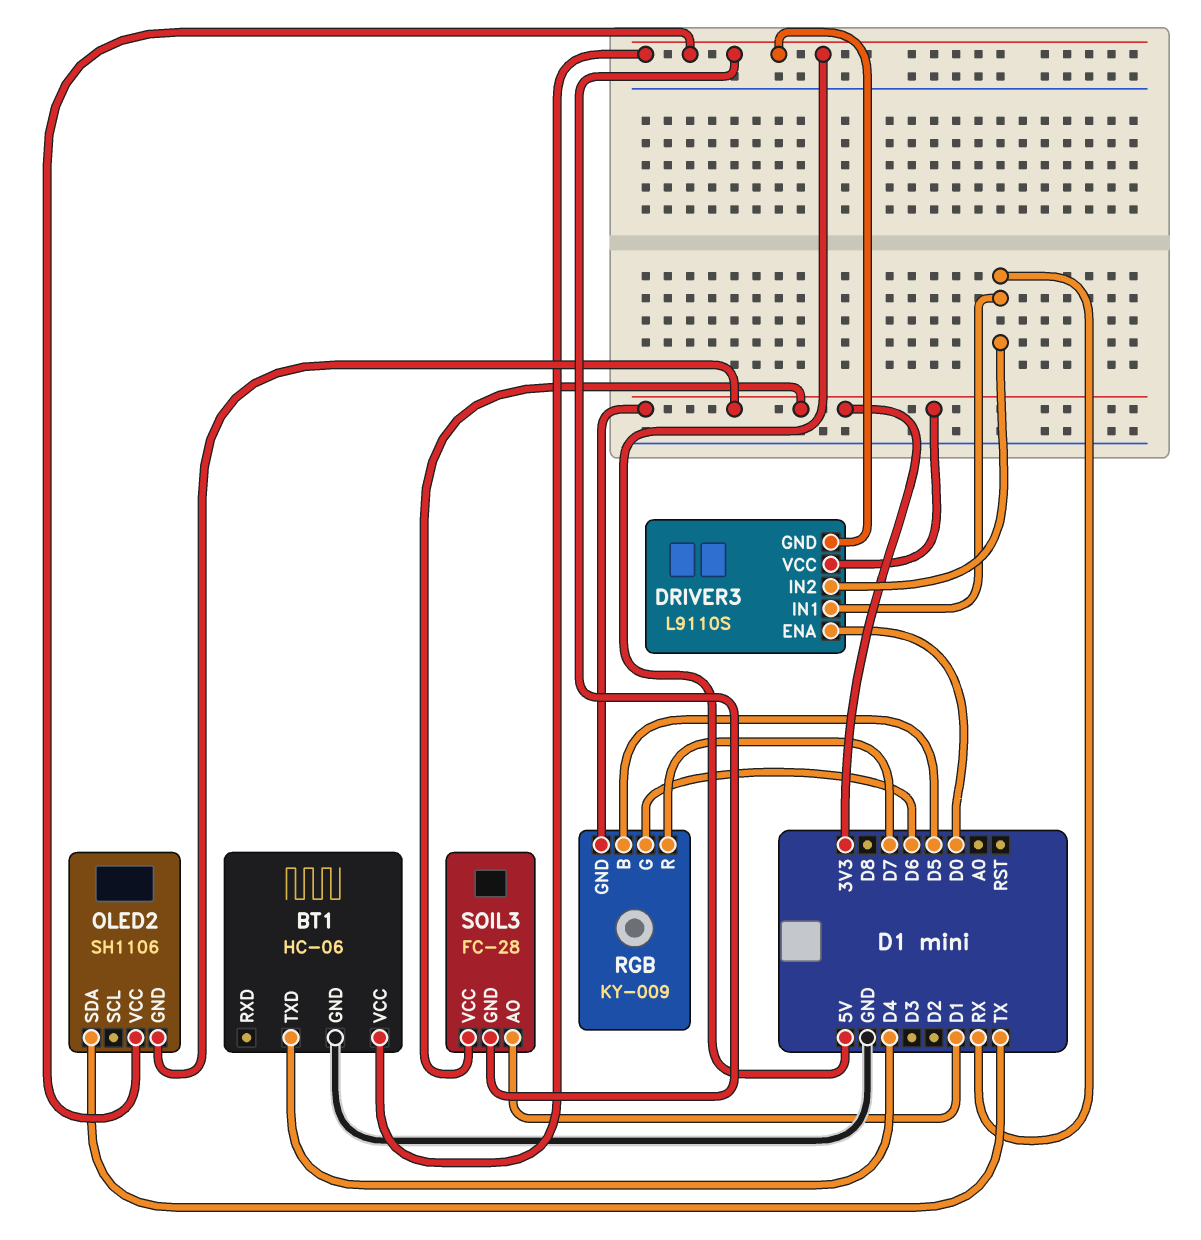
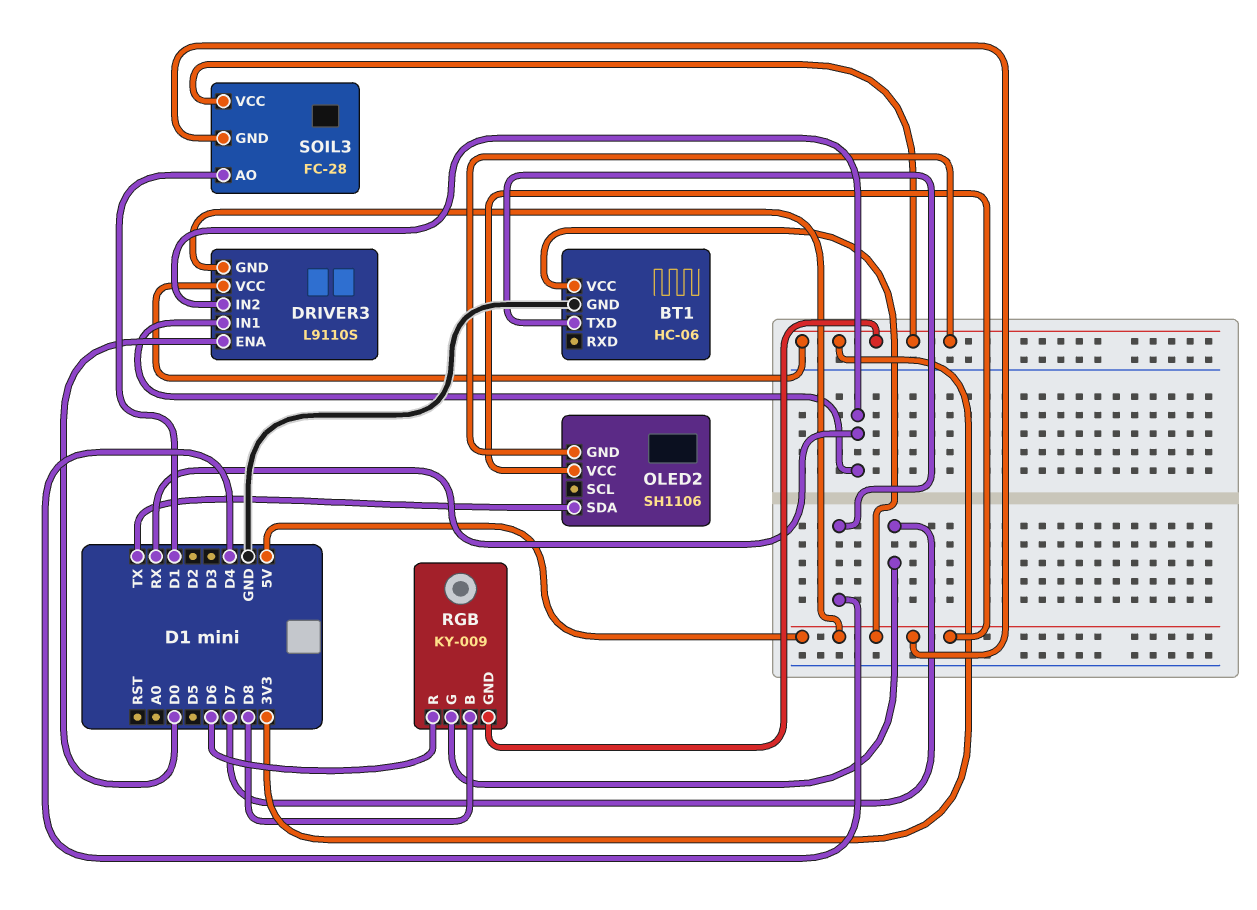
RGB pin B: D5 -> D8
RGB pin G: D6 -> D7
RGB pin R: D7 -> D6

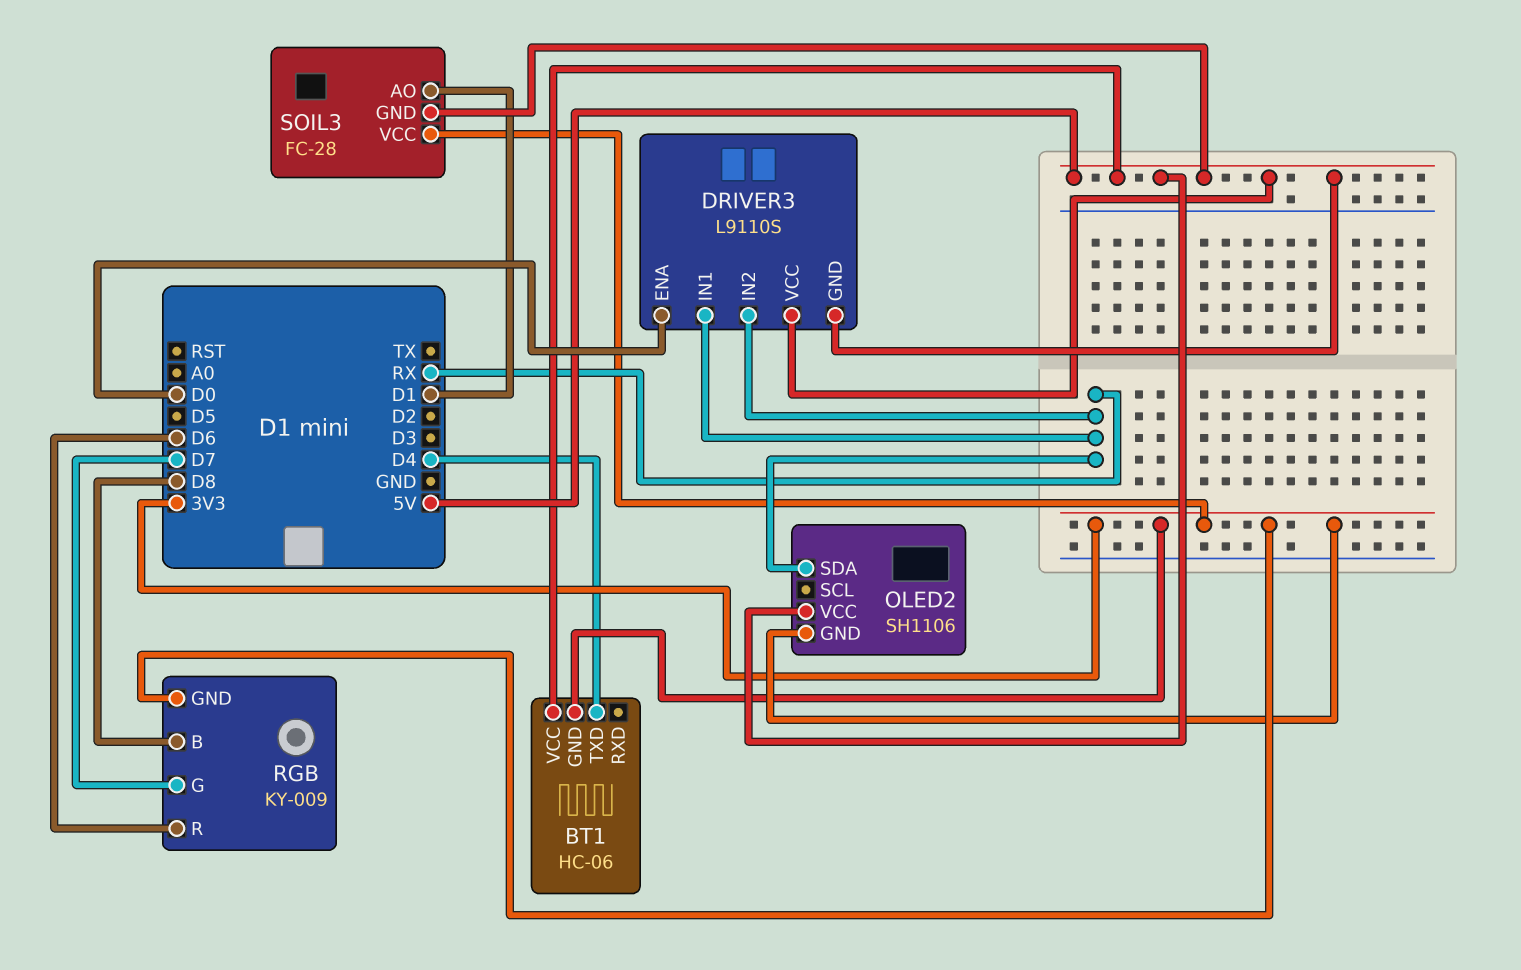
BT1 pin GND: GND -> 3V3
DRIVER3 pin VCC: 3V3 -> 5V
OLED2 pin SDA: TX -> RX

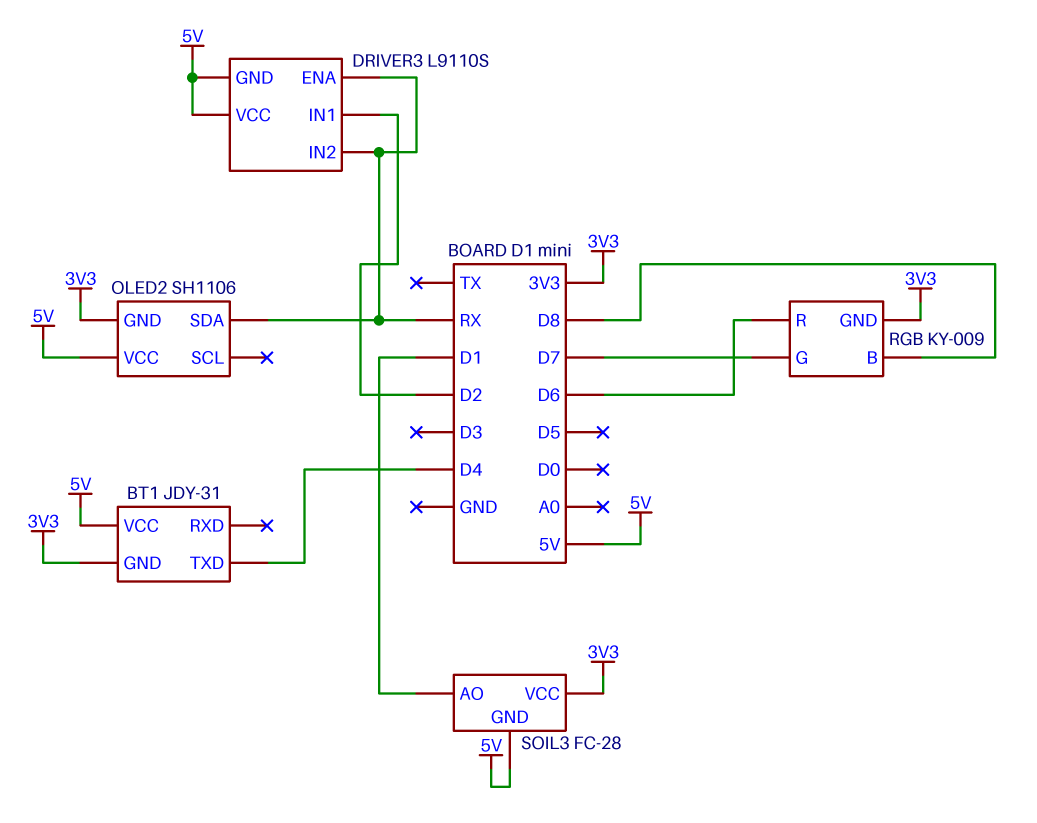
BT1: HC-06 -> JDY-31
DRIVER3 pin ENA: D0 -> RX
DRIVER3 pin IN1: RX -> D2

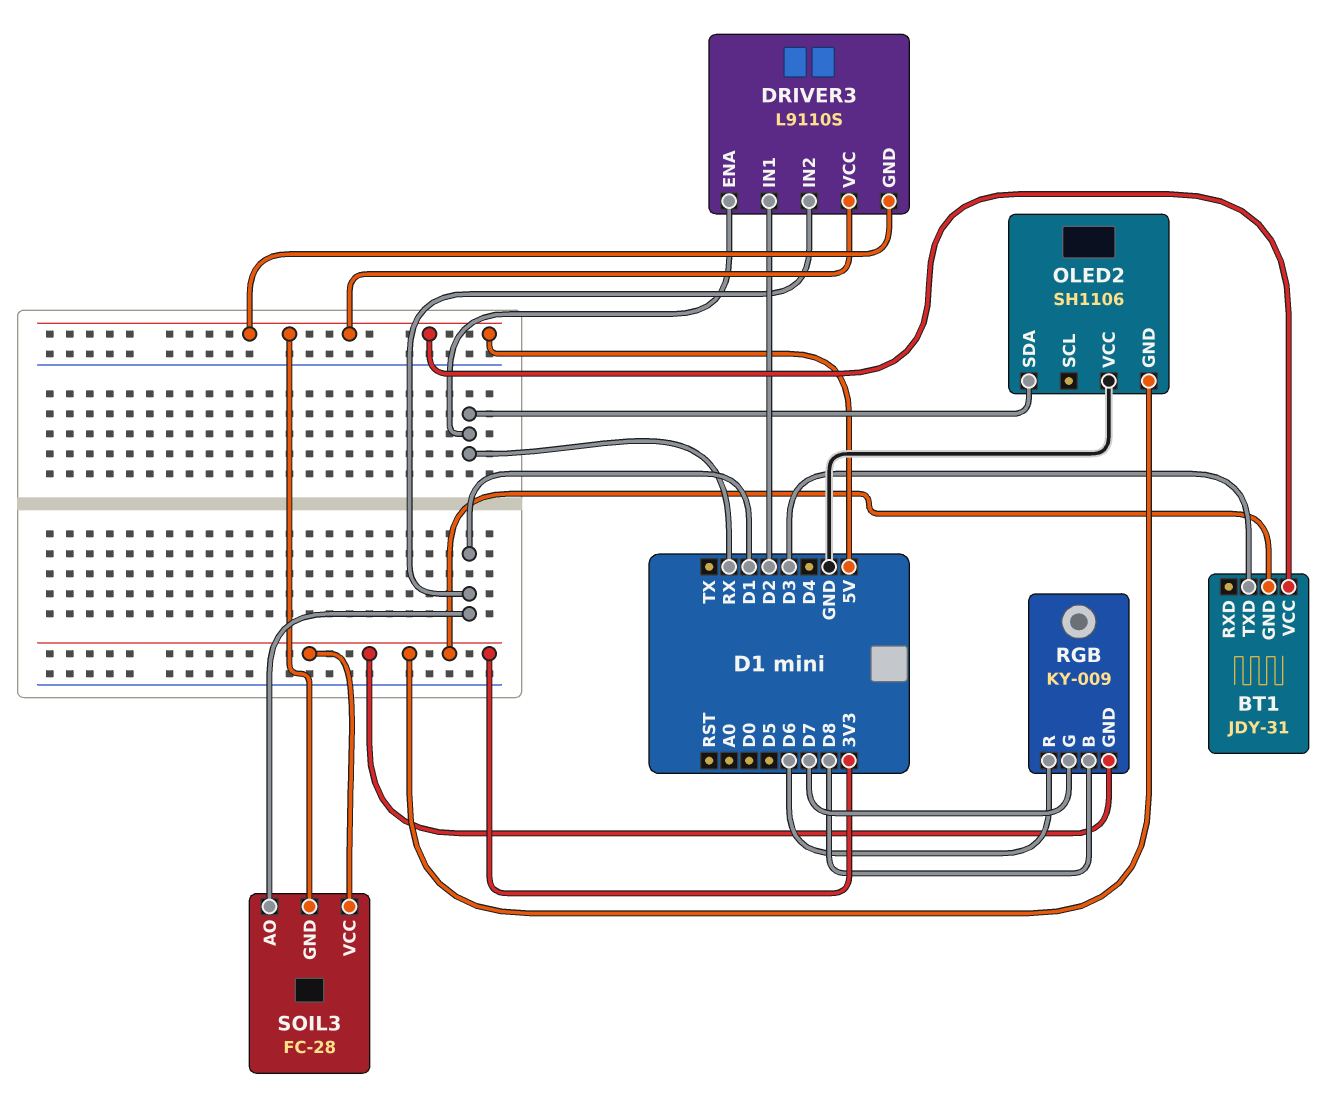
BT1 pin TXD: D4 -> D3
DRIVER3 pin IN2: RX -> D1
OLED2 pin VCC: 5V -> GND

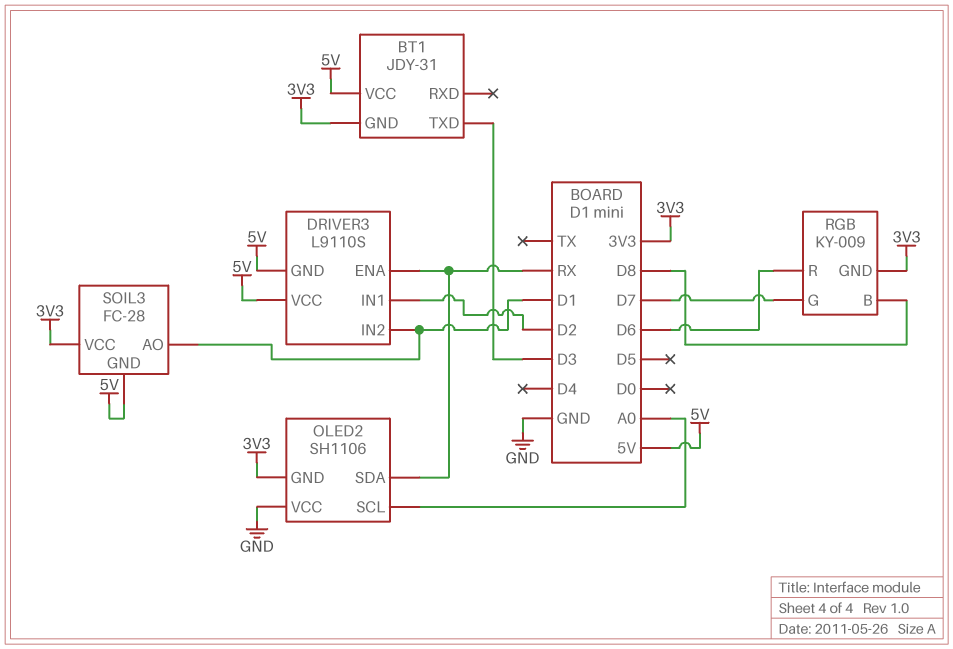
OLED2 pin SCL: none -> A0

